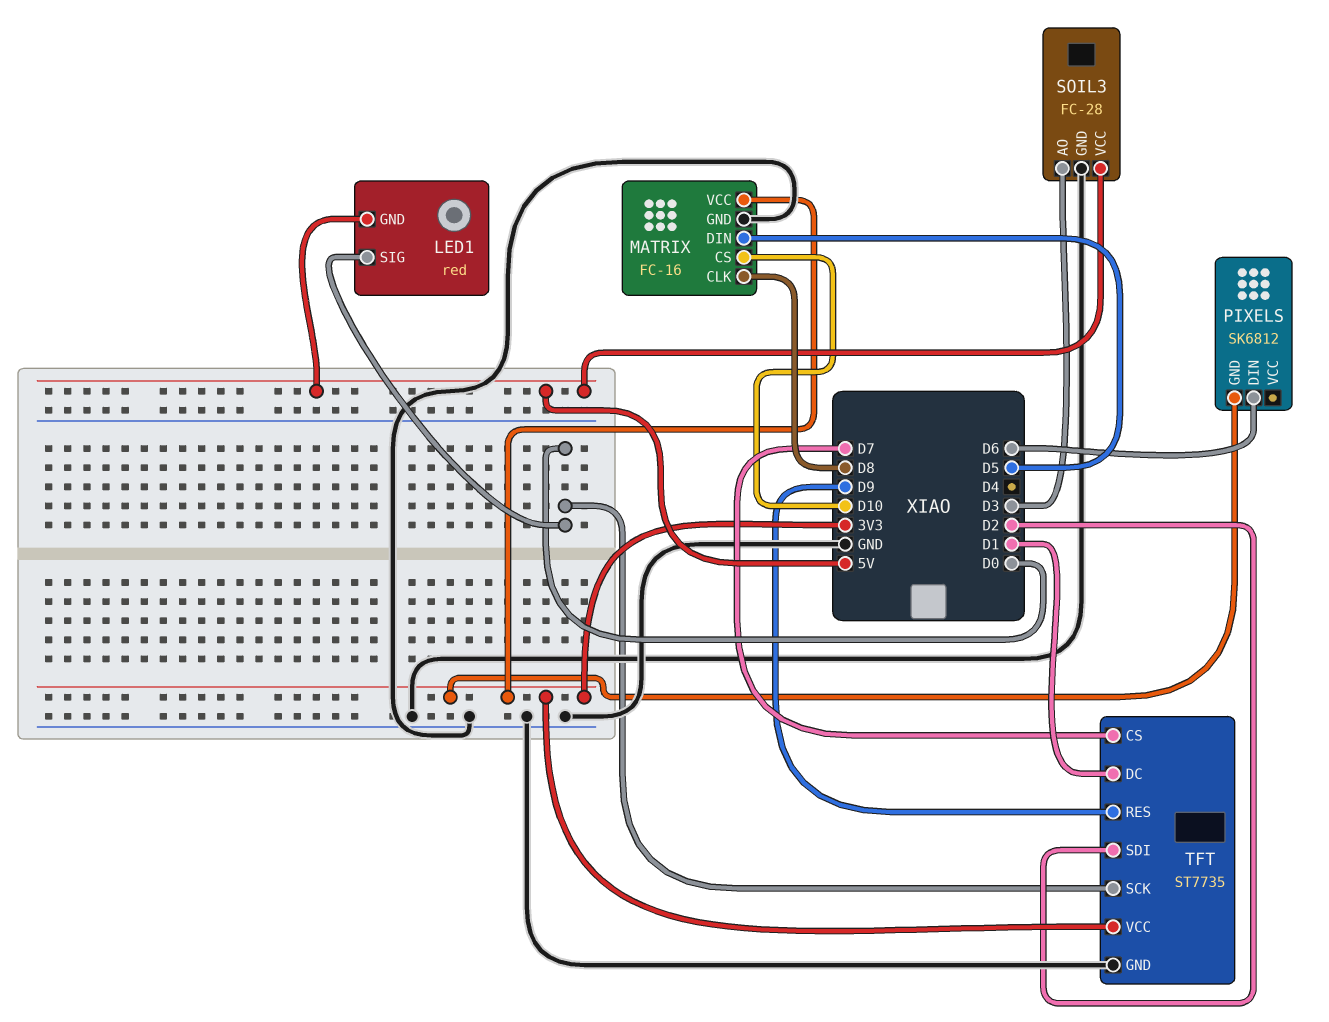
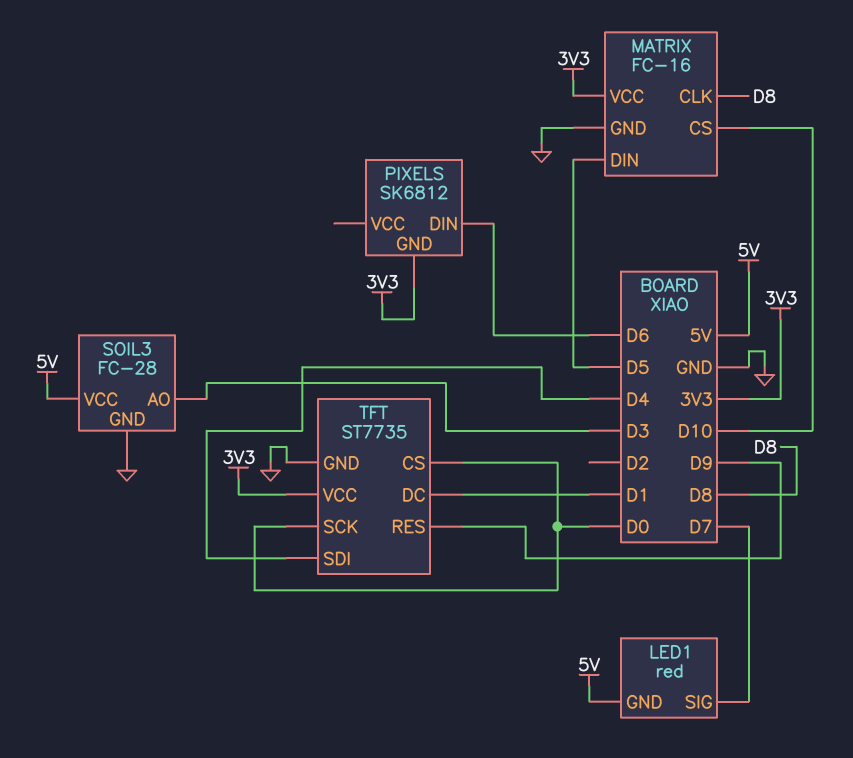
LED1 pin SIG: D0 -> D7
TFT pin CS: D7 -> D0
TFT pin SDI: D2 -> D4

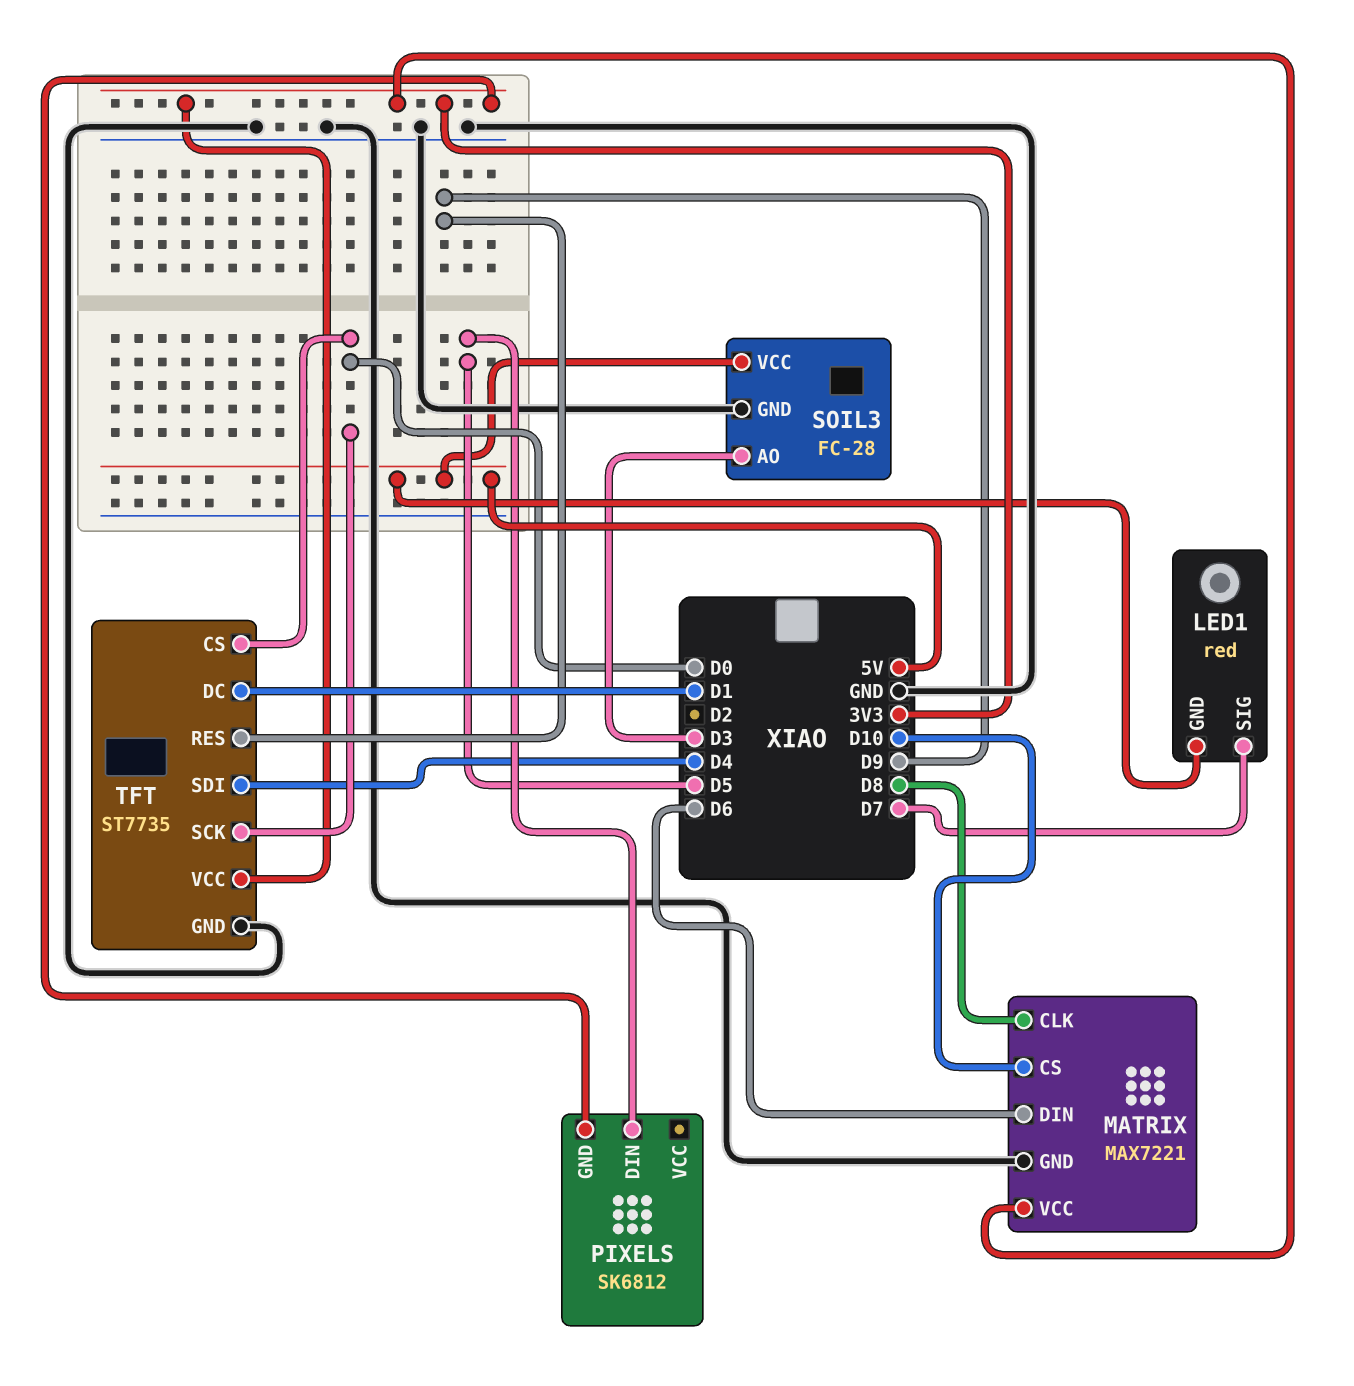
MATRIX: FC-16 -> MAX7221
MATRIX pin DIN: D5 -> D6
PIXELS pin DIN: D6 -> D5

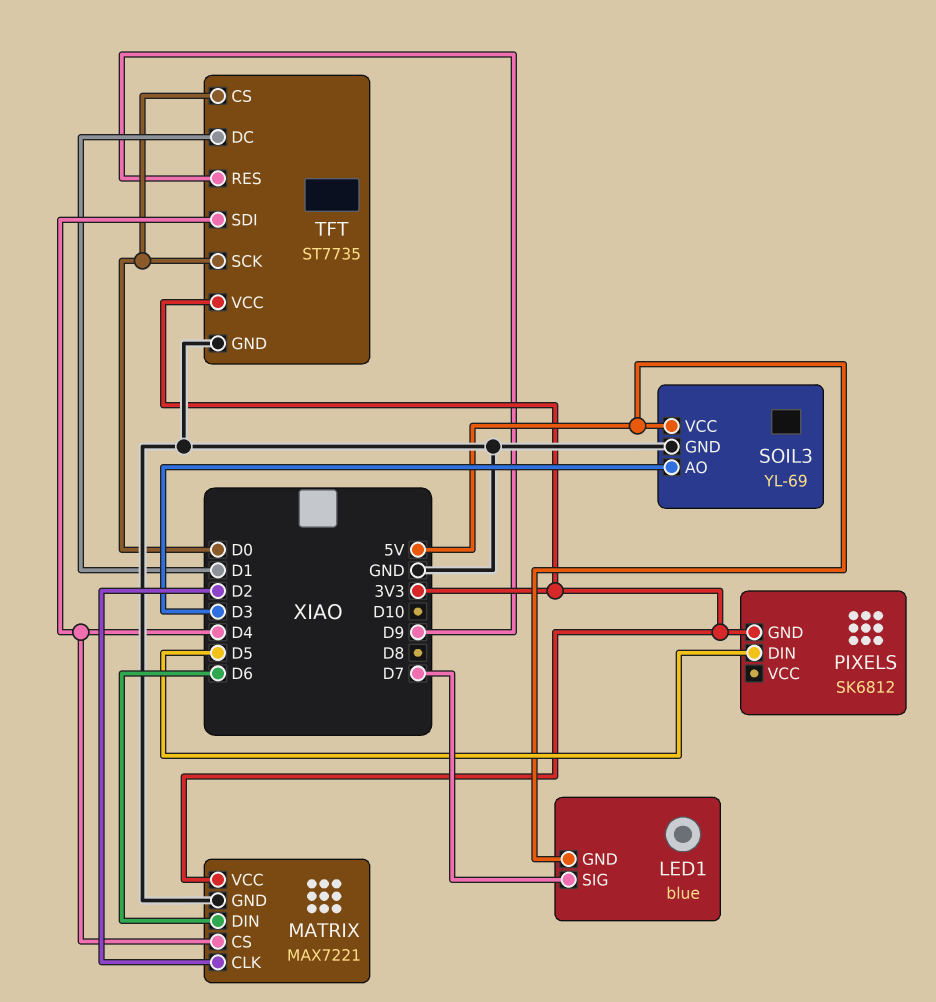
LED1: red -> blue
MATRIX pin CLK: D8 -> D2
MATRIX pin CS: D10 -> D4
SOIL3: FC-28 -> YL-69

